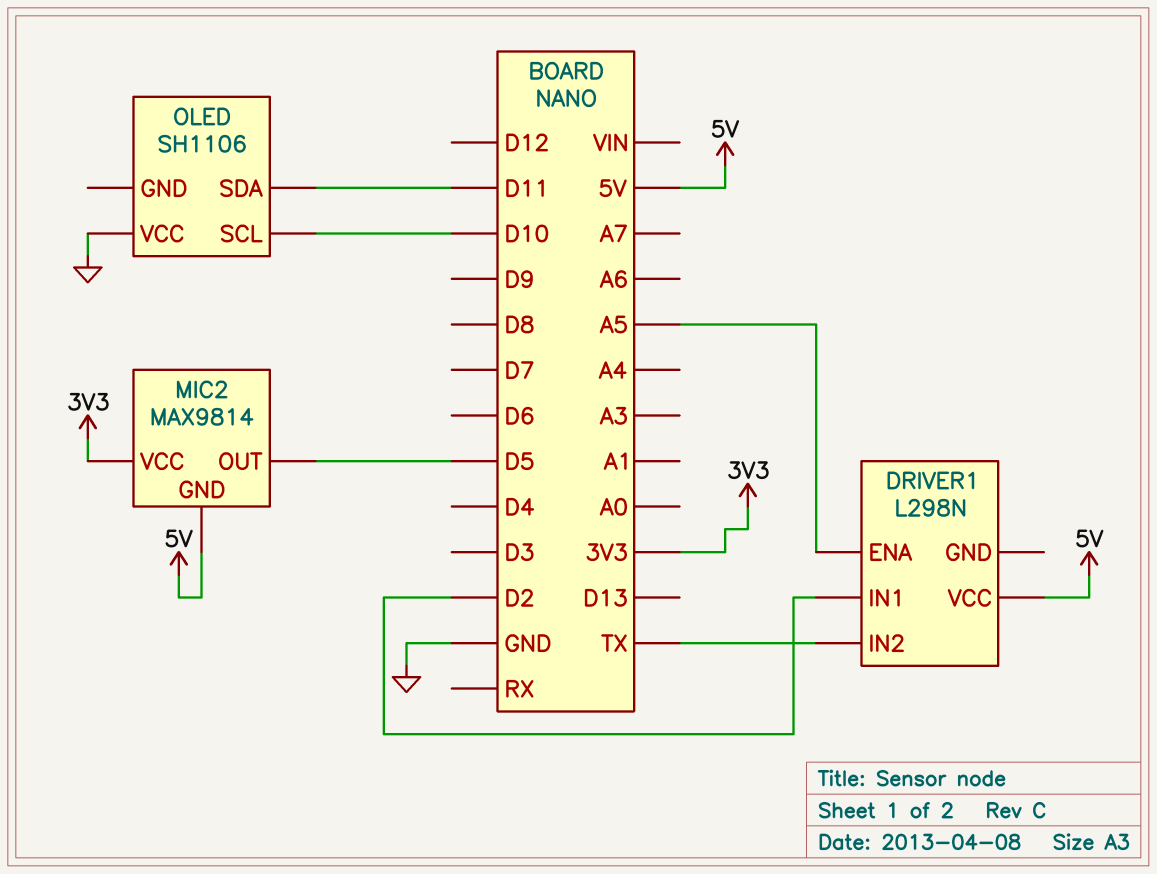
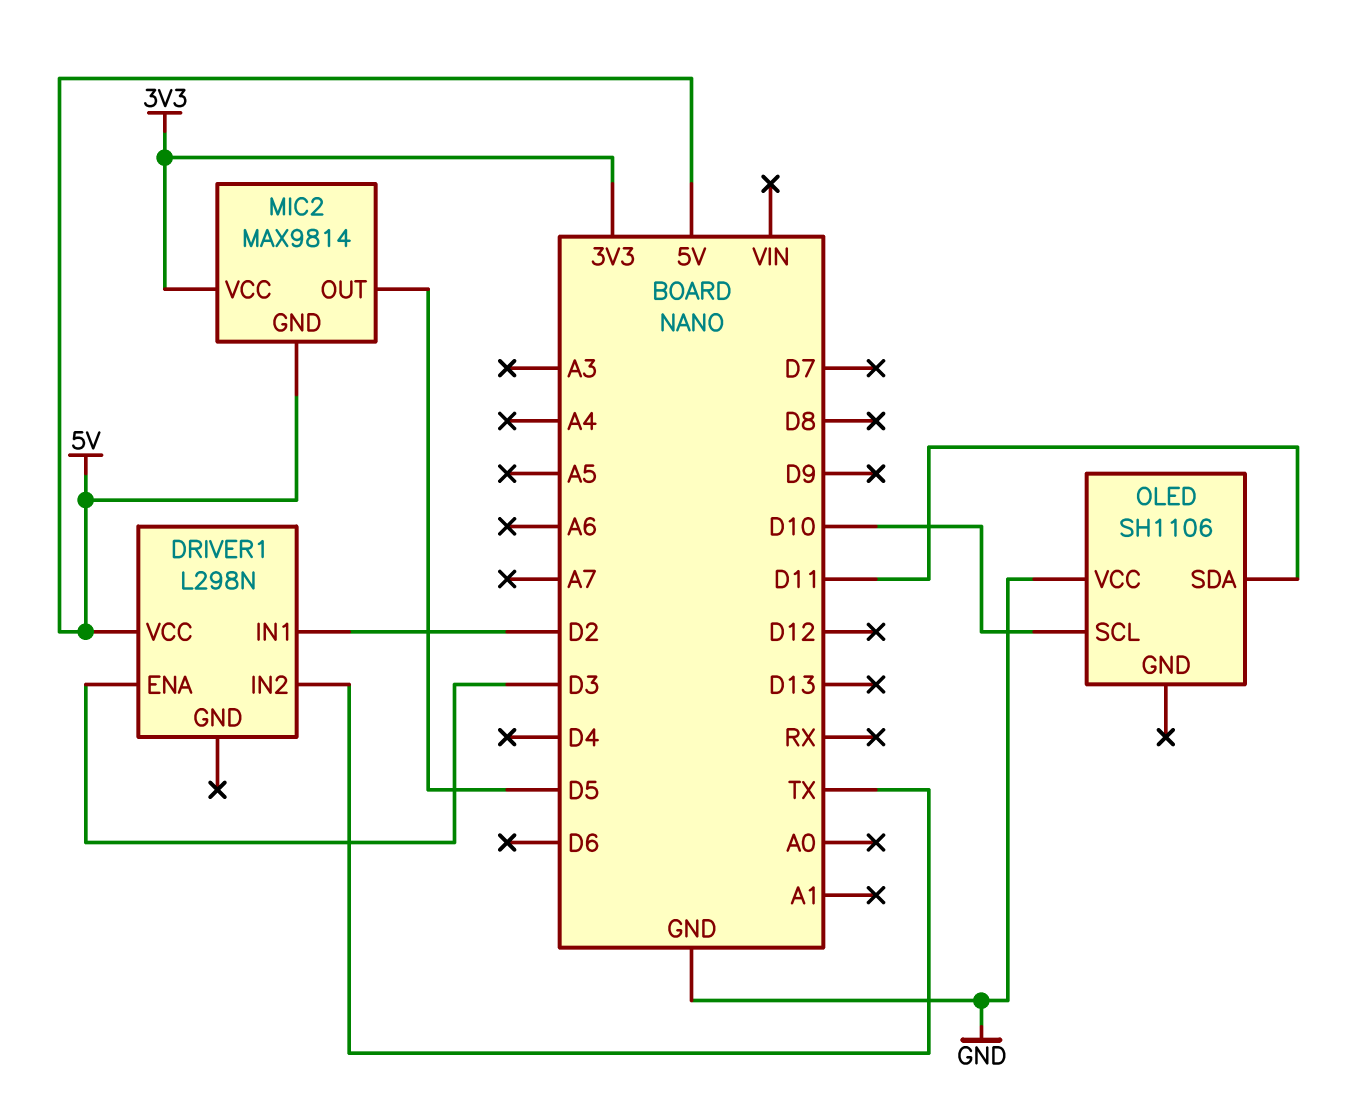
DRIVER1 pin ENA: A5 -> D3

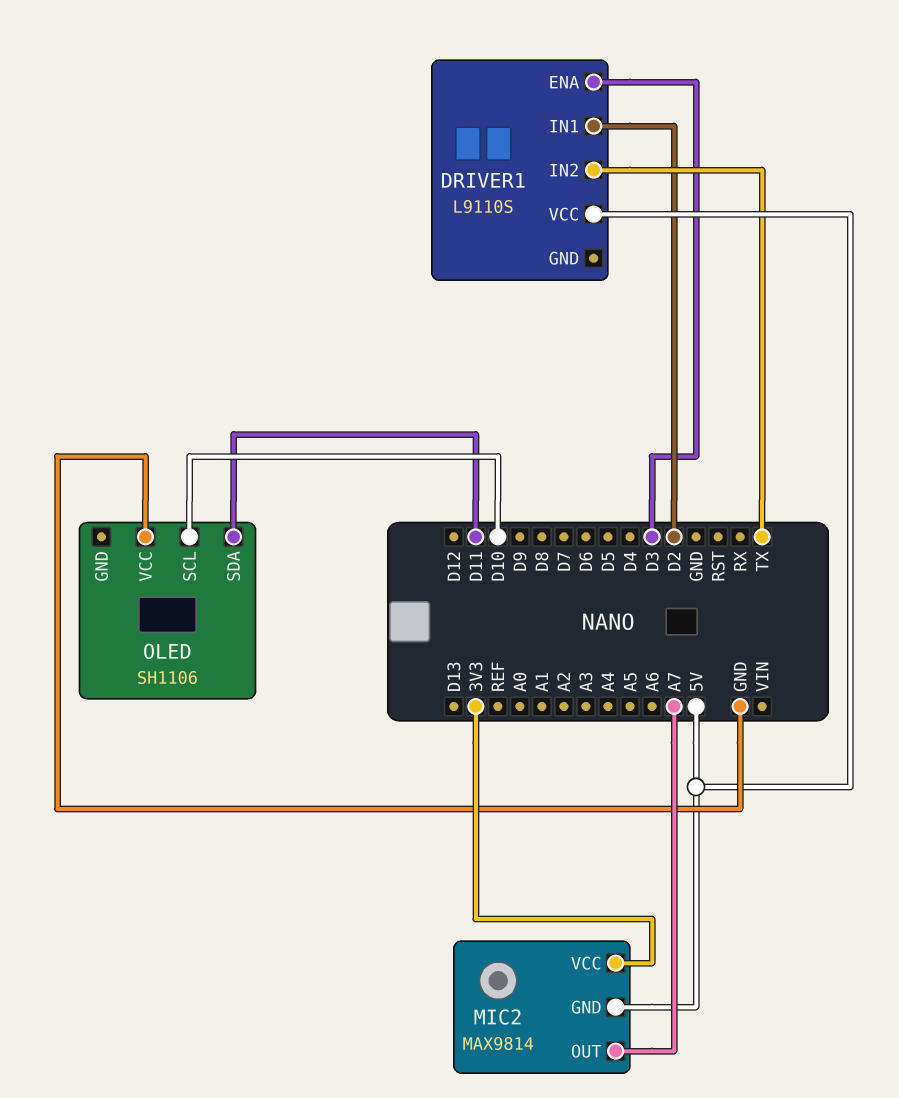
DRIVER1: L298N -> L9110S
MIC2 pin OUT: D5 -> A7

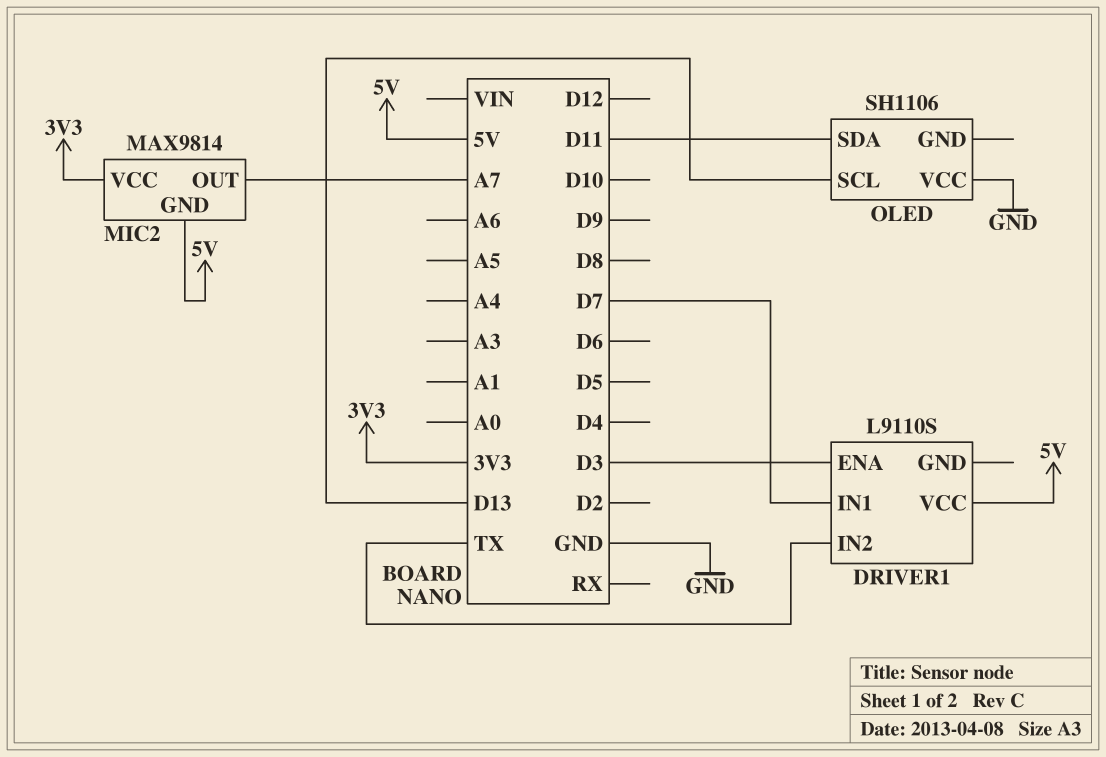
DRIVER1 pin IN1: D2 -> D7
OLED pin SCL: D10 -> D13

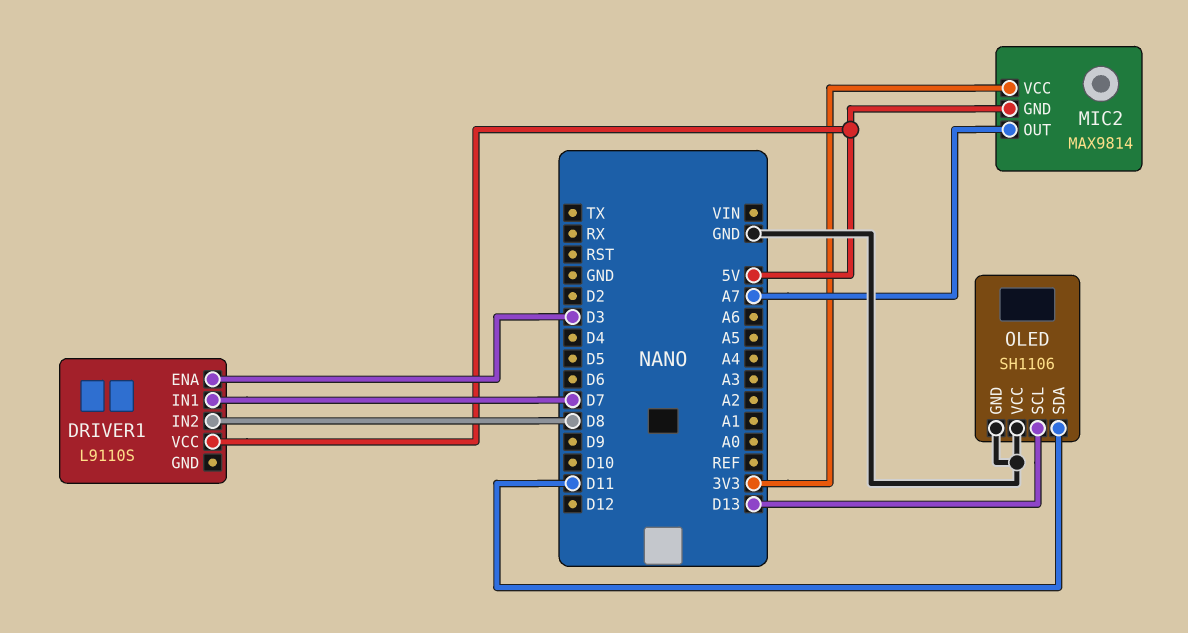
DRIVER1 pin IN2: TX -> D8
OLED pin GND: none -> GND

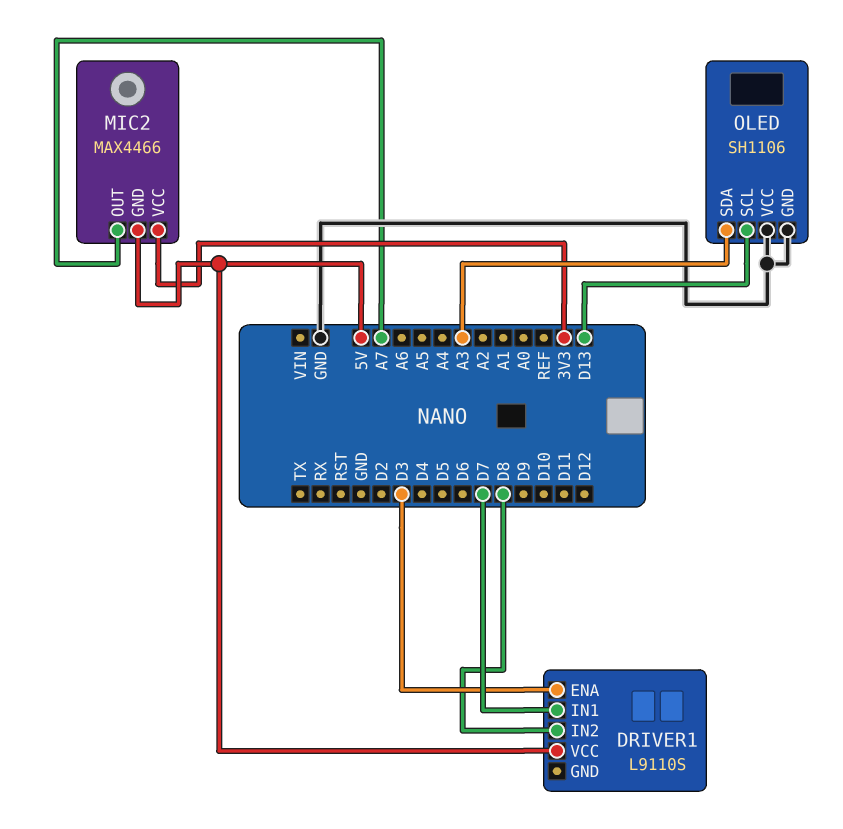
MIC2: MAX9814 -> MAX4466
OLED pin SDA: D11 -> A3

